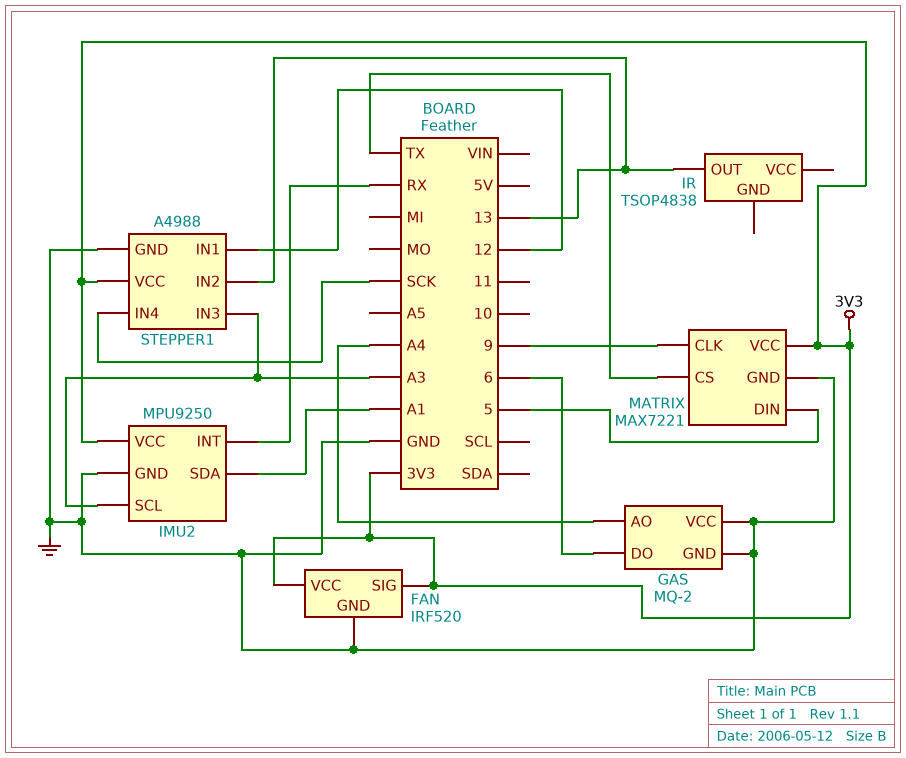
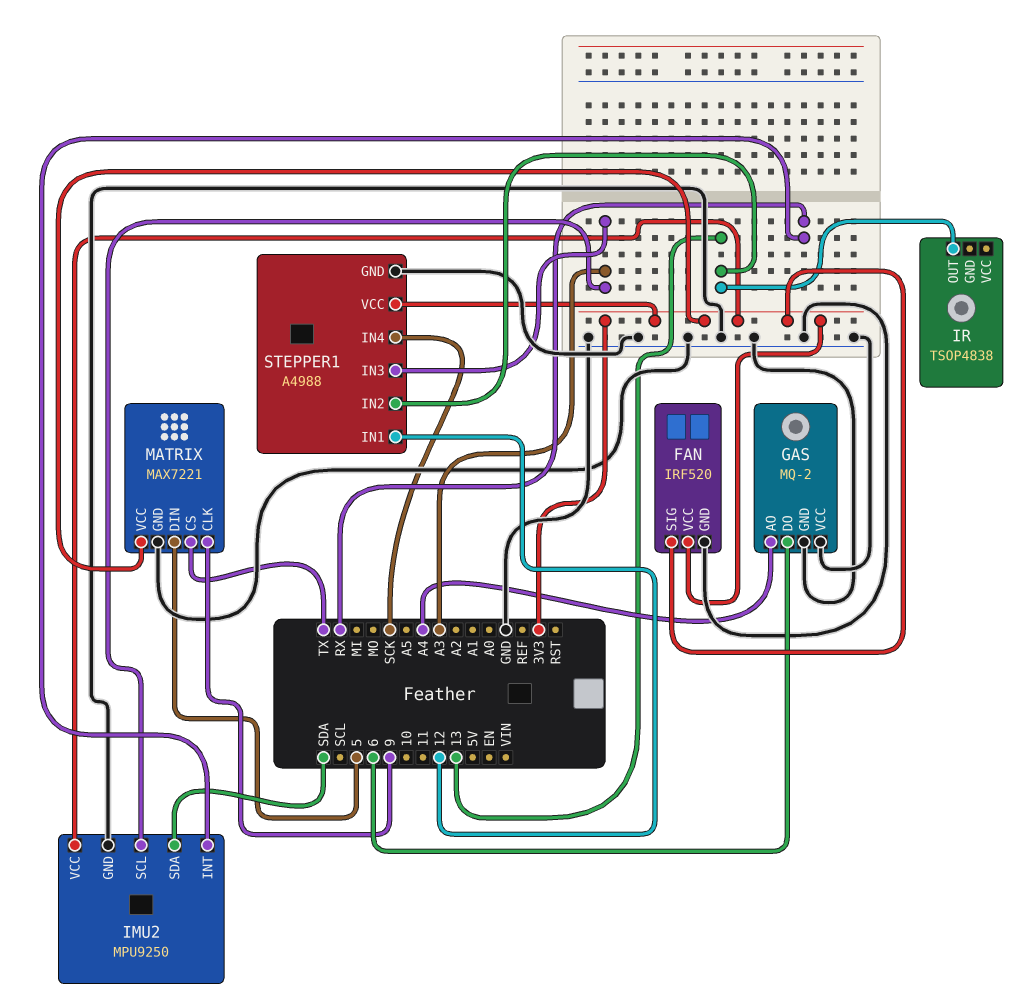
IMU2 pin SDA: A1 -> SDA

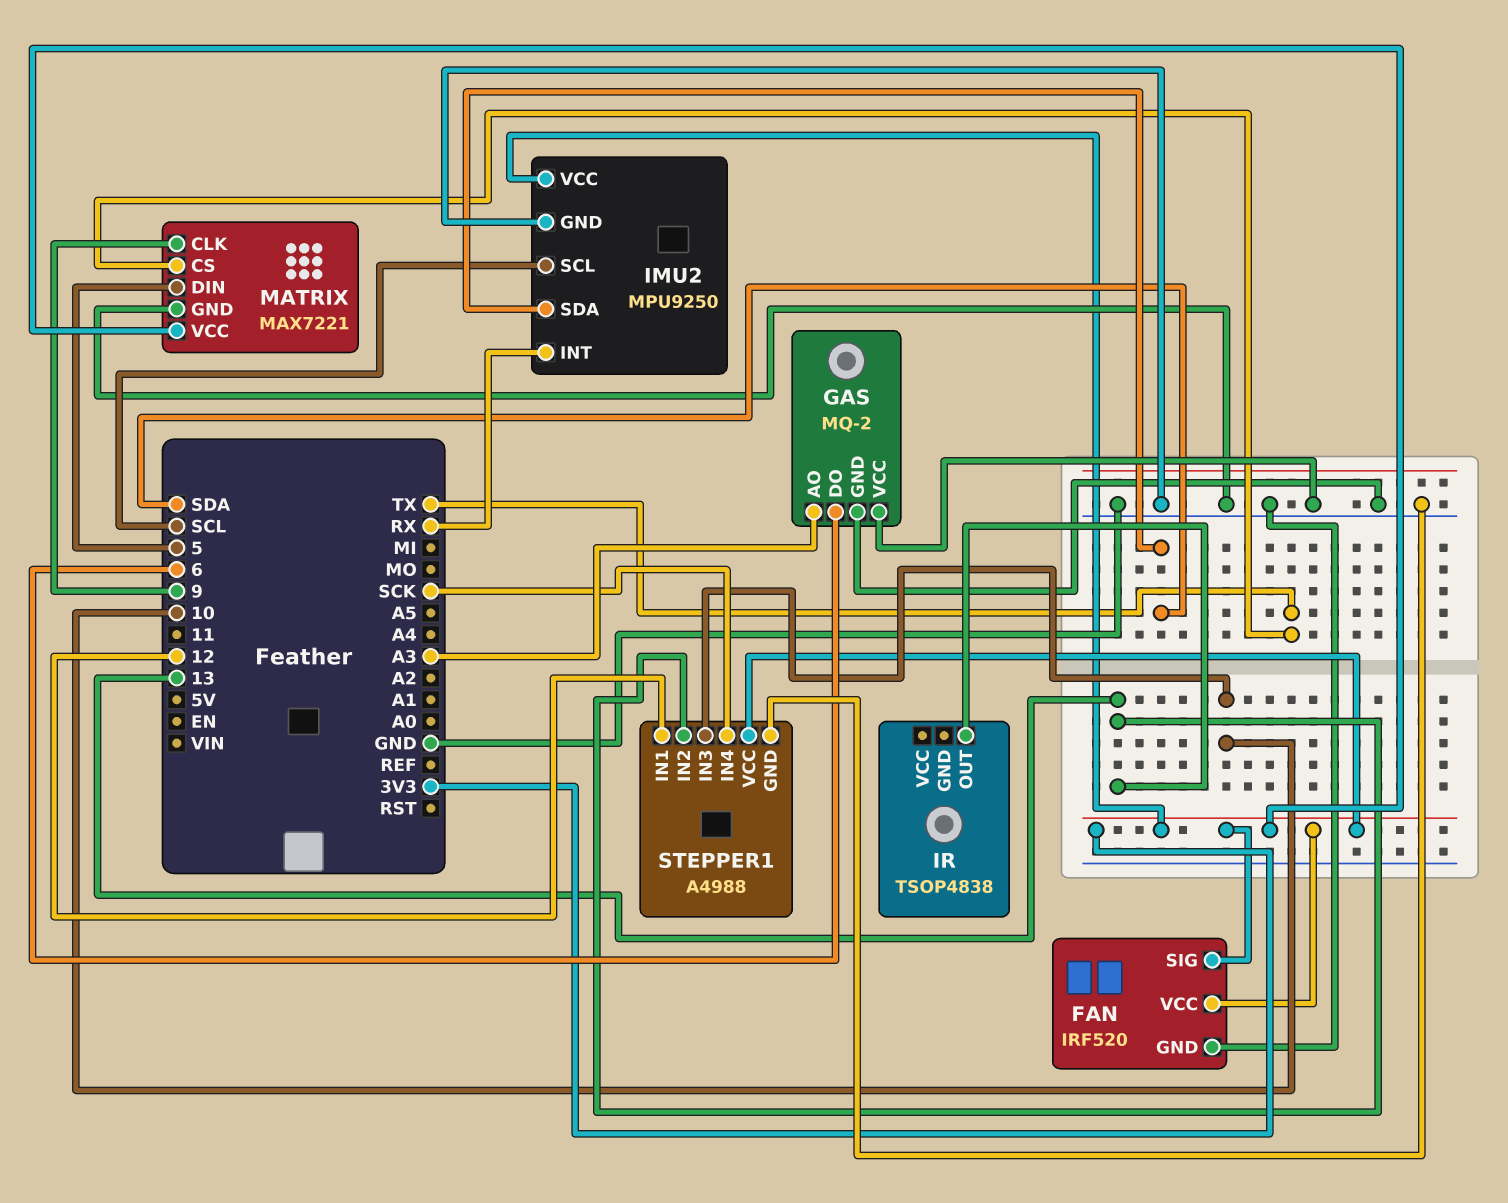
GAS pin AO: A4 -> A3
IMU2 pin SCL: A3 -> SCL
STEPPER1 pin IN3: A3 -> 10

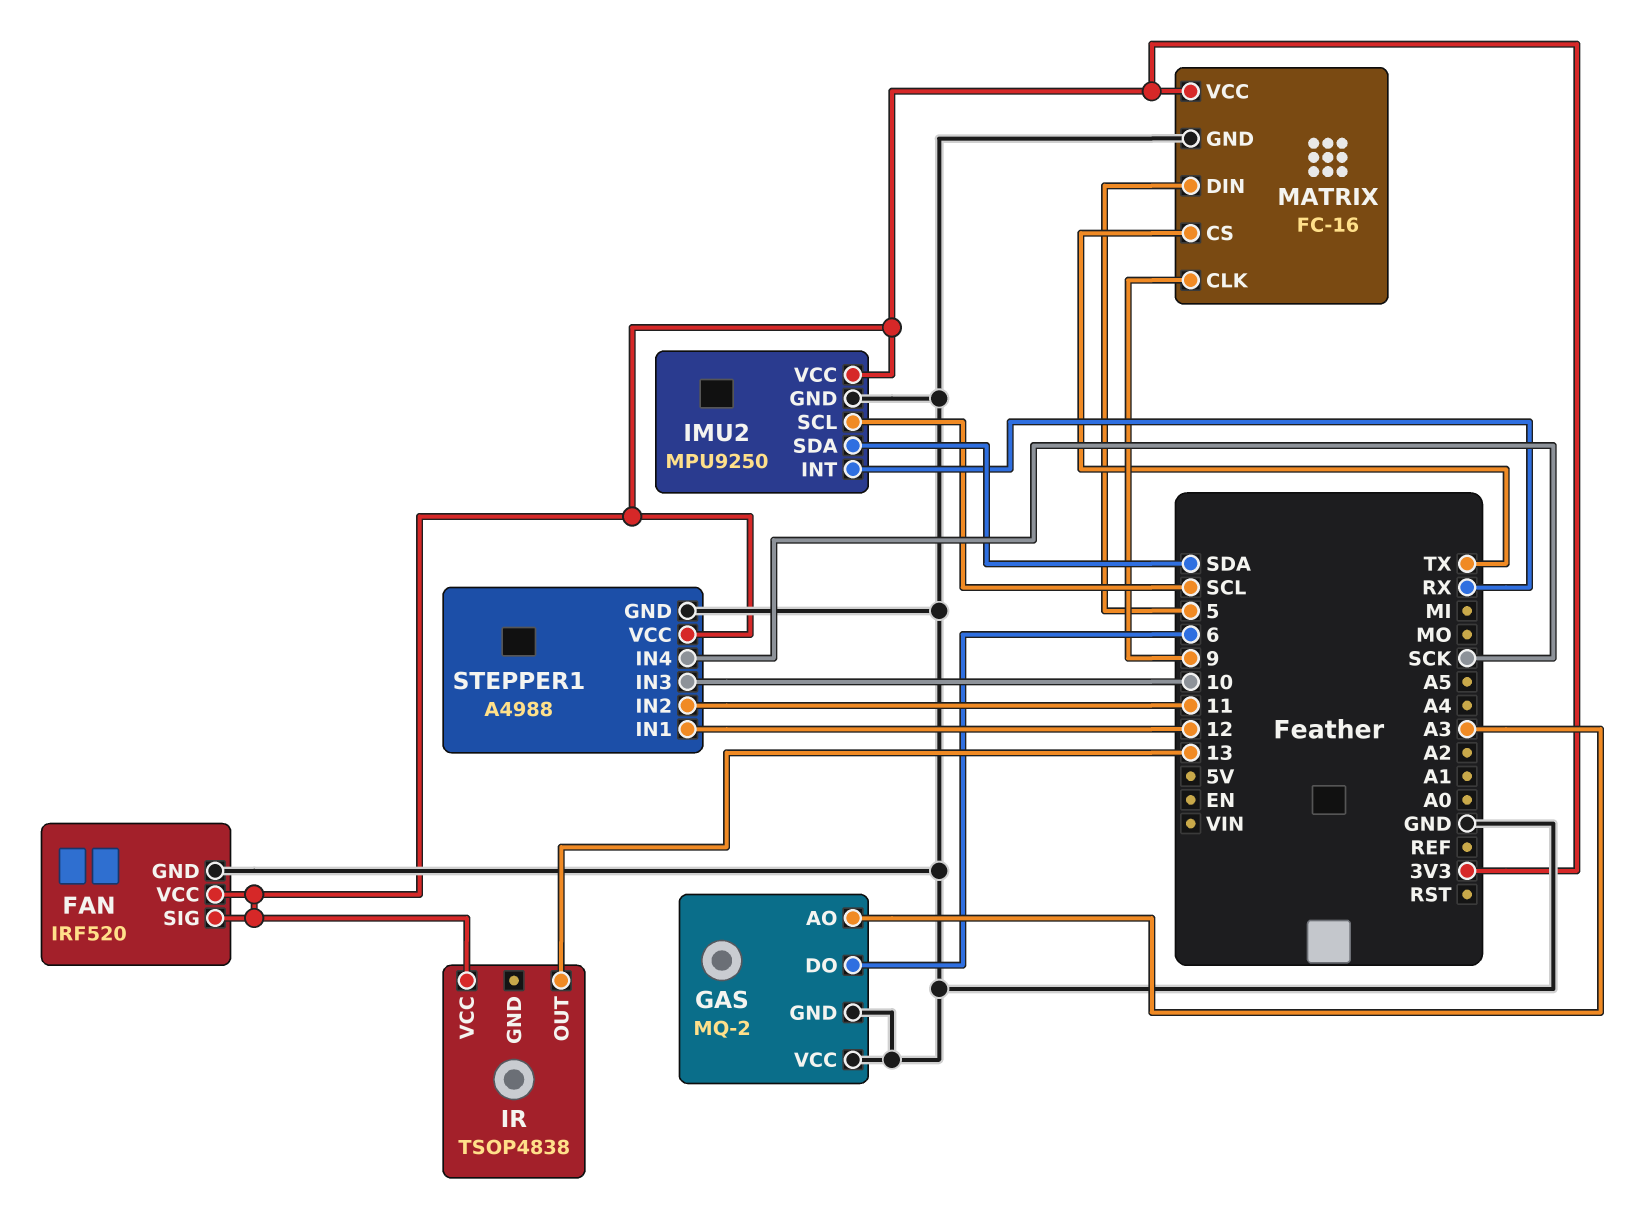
IR pin VCC: none -> 3V3
MATRIX: MAX7221 -> FC-16
STEPPER1 pin IN2: 13 -> 11

